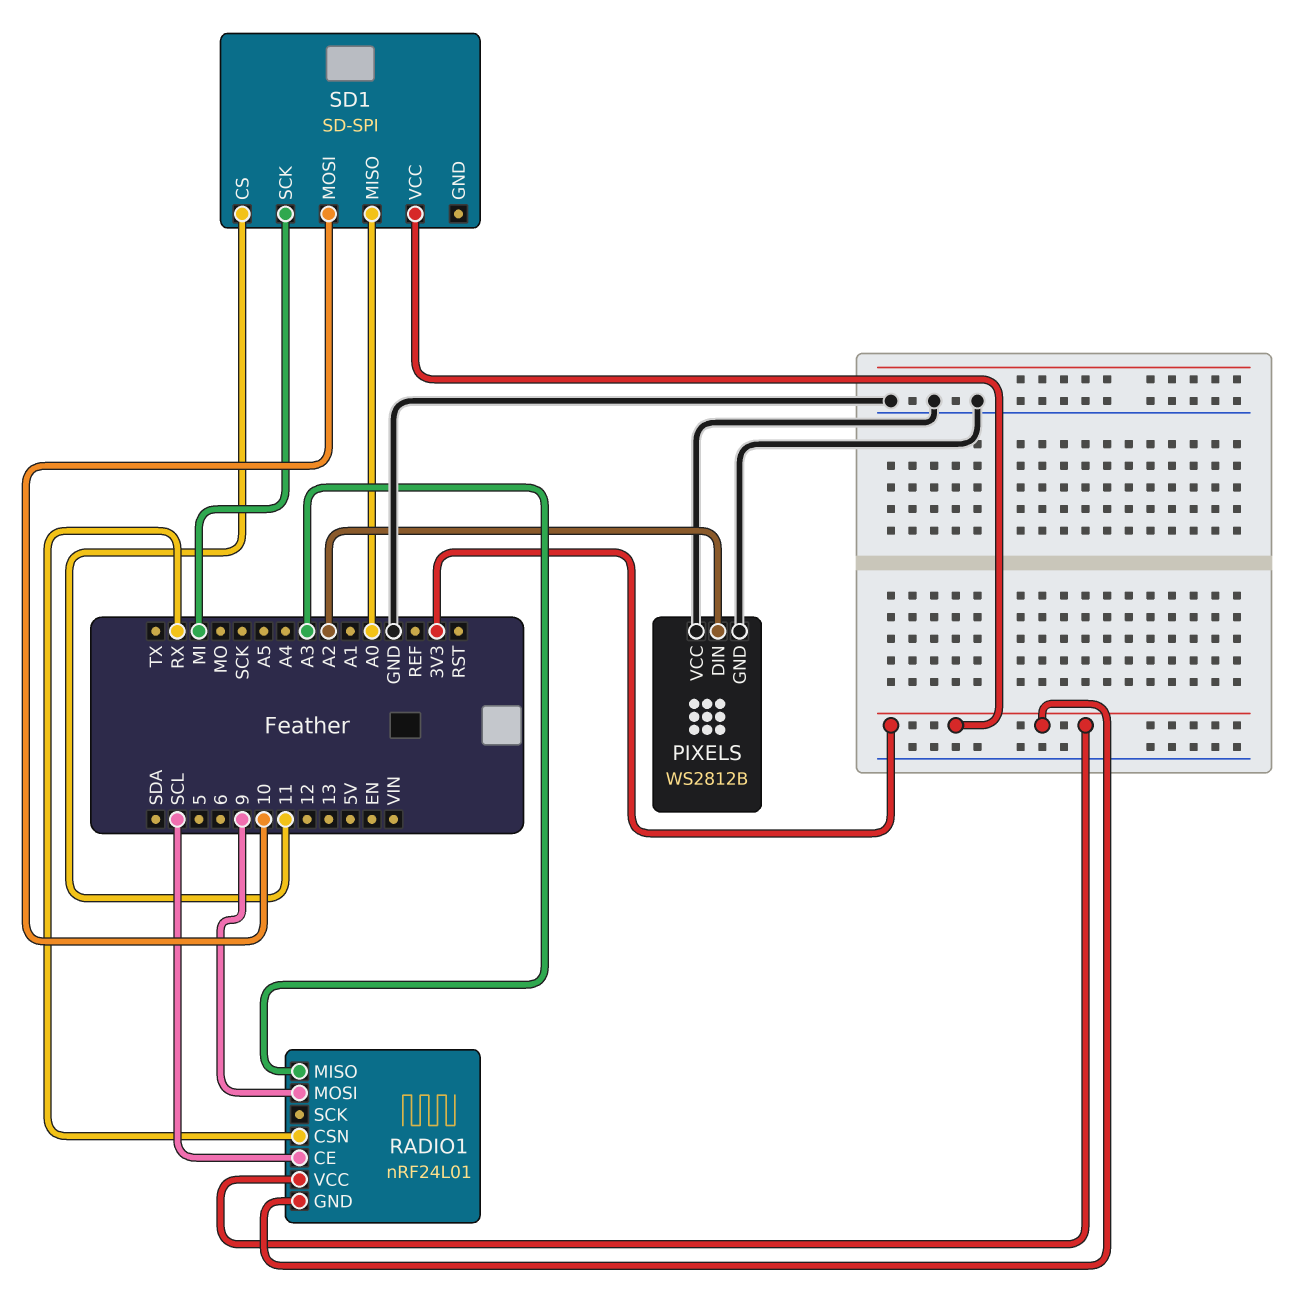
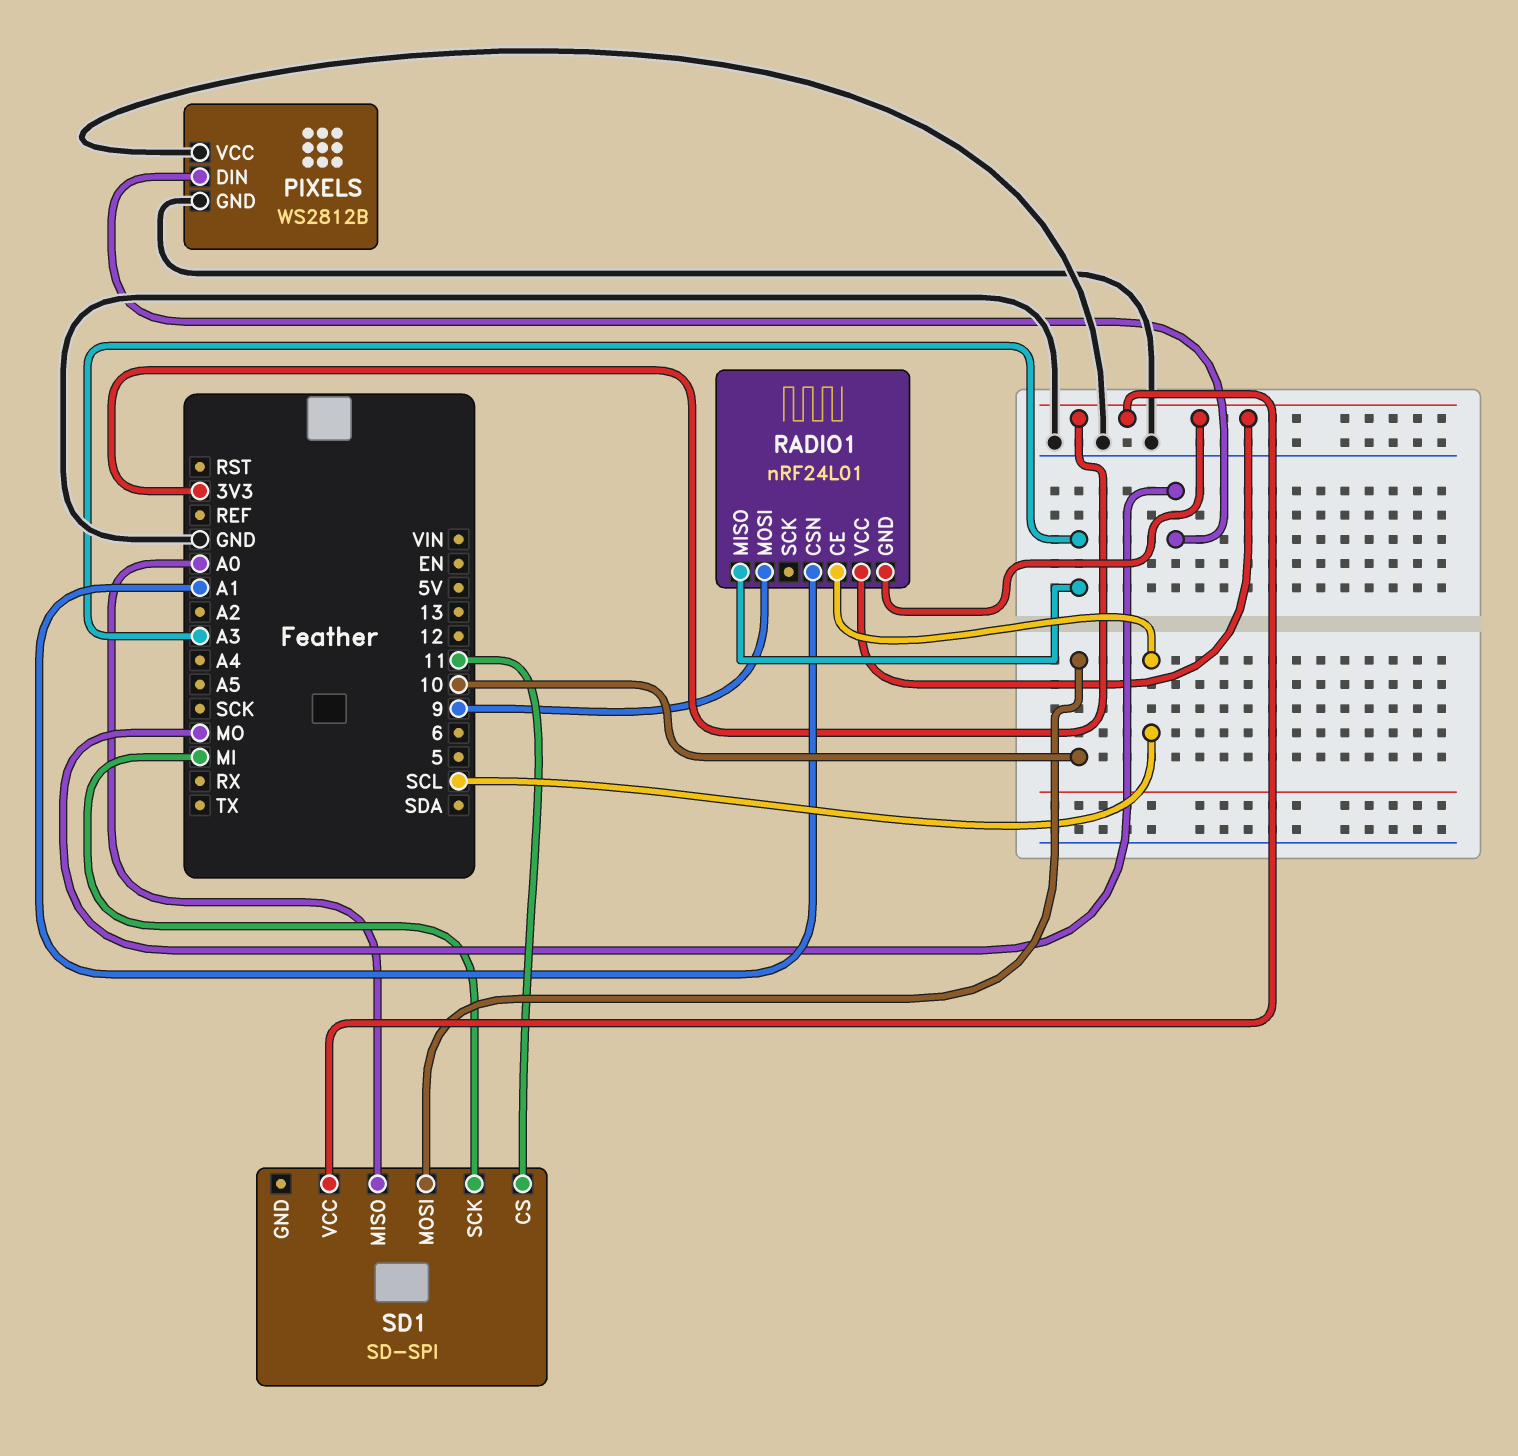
PIXELS pin DIN: A2 -> MO
RADIO1 pin CSN: RX -> A1

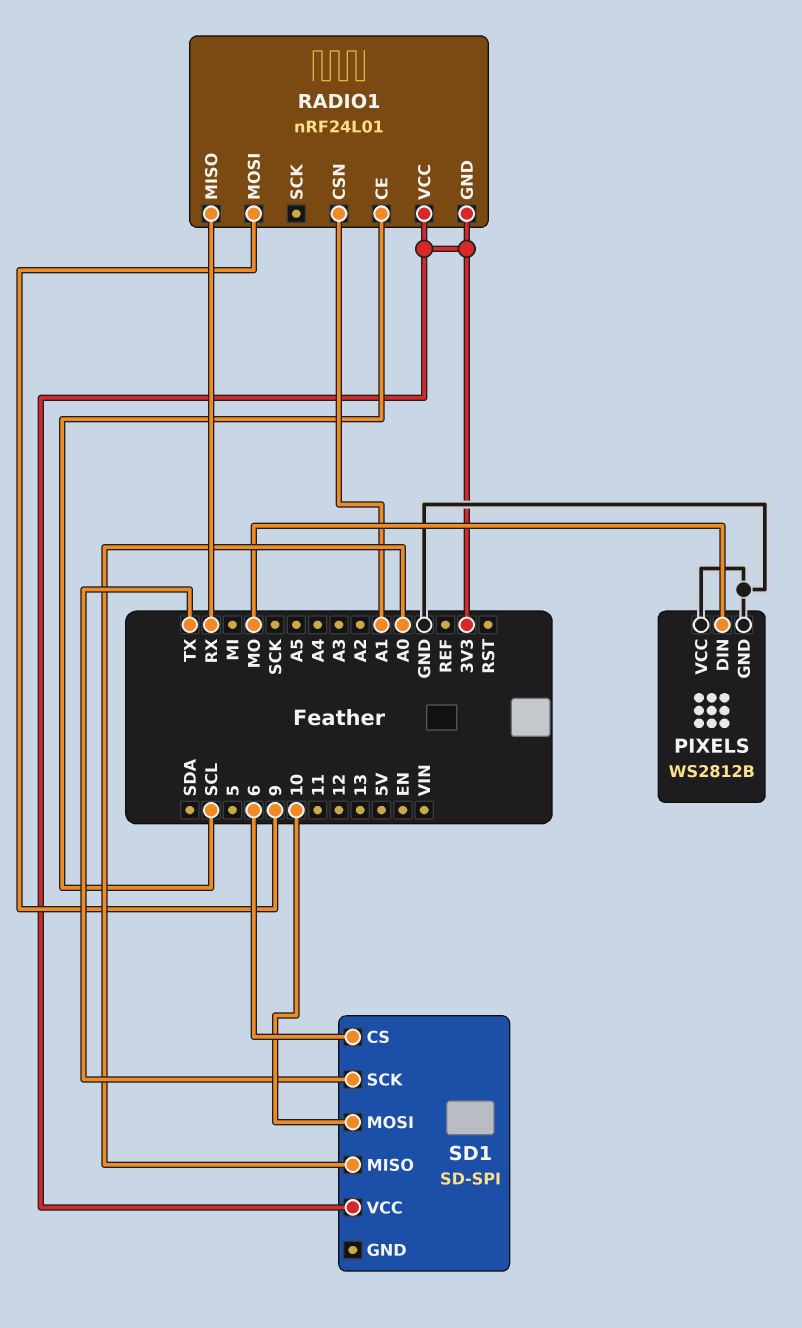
RADIO1 pin MISO: A3 -> RX
SD1 pin CS: 11 -> 6
SD1 pin SCK: MI -> TX

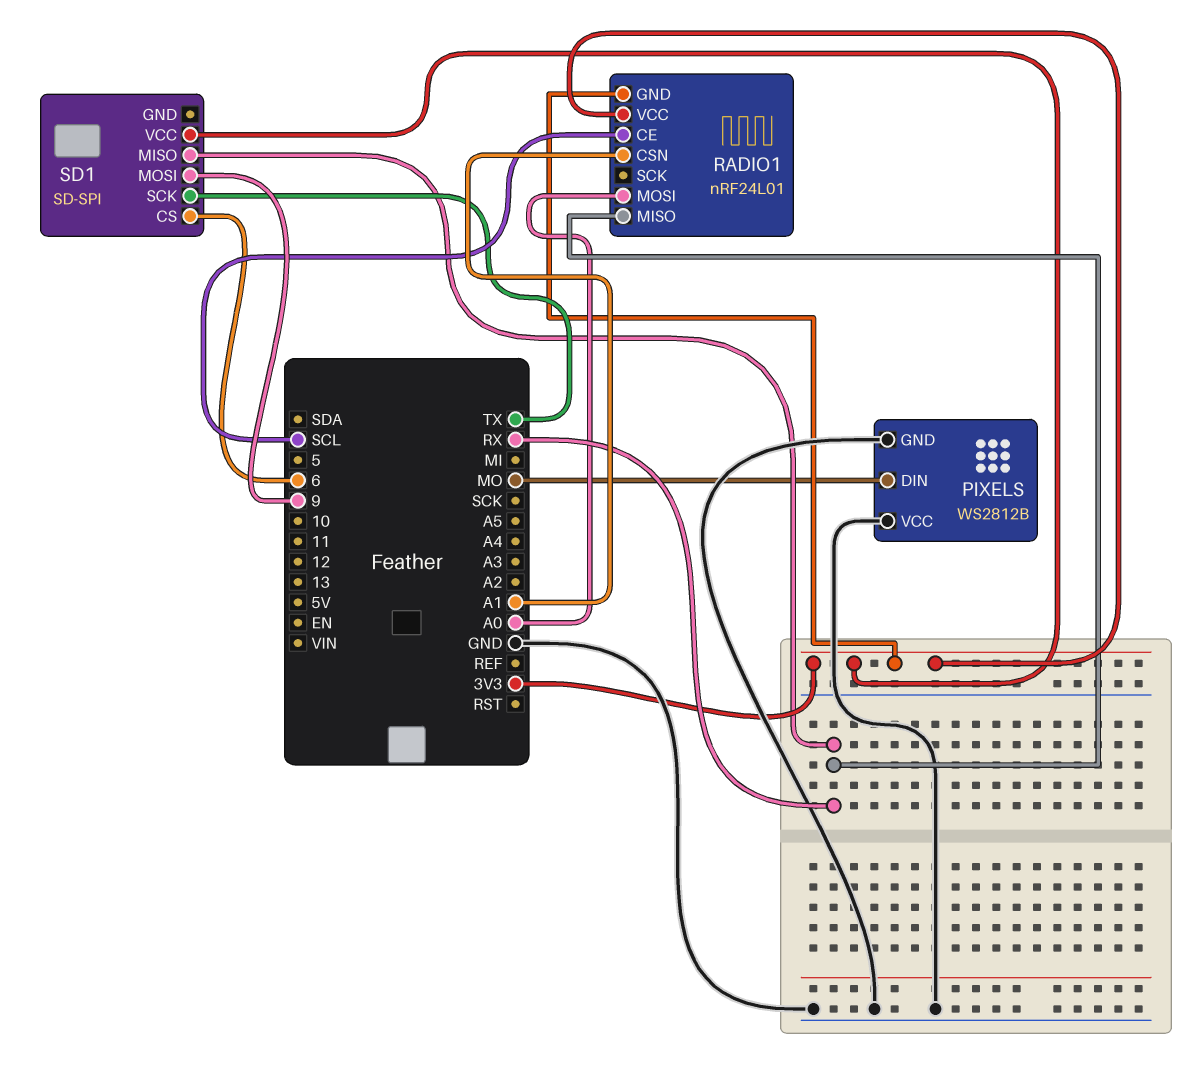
RADIO1 pin MOSI: 9 -> A0
SD1 pin MISO: A0 -> RX
SD1 pin MOSI: 10 -> 9

